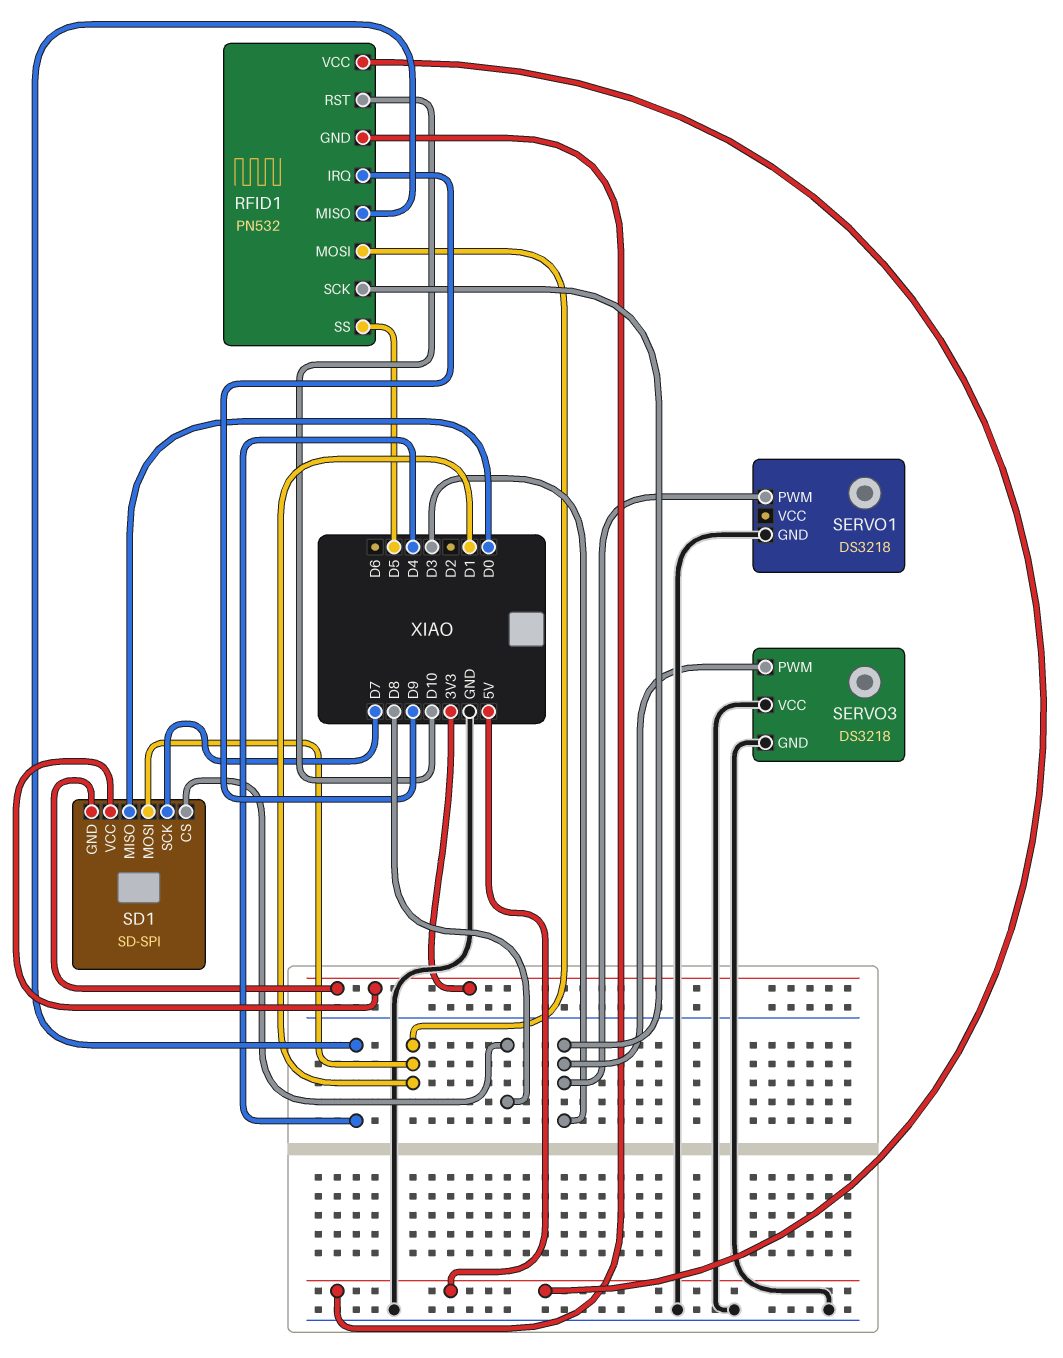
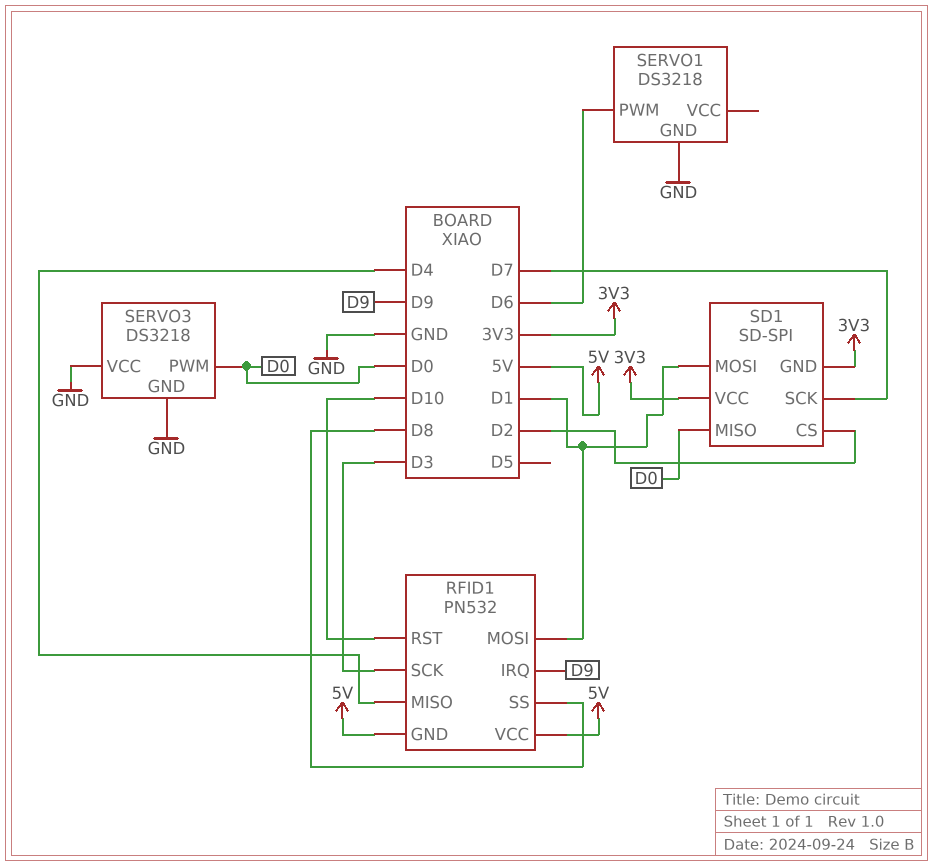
RFID1 pin SS: D5 -> D8
SD1 pin CS: D8 -> D2
SERVO1 pin PWM: D3 -> D6
SERVO3 pin PWM: D3 -> D0

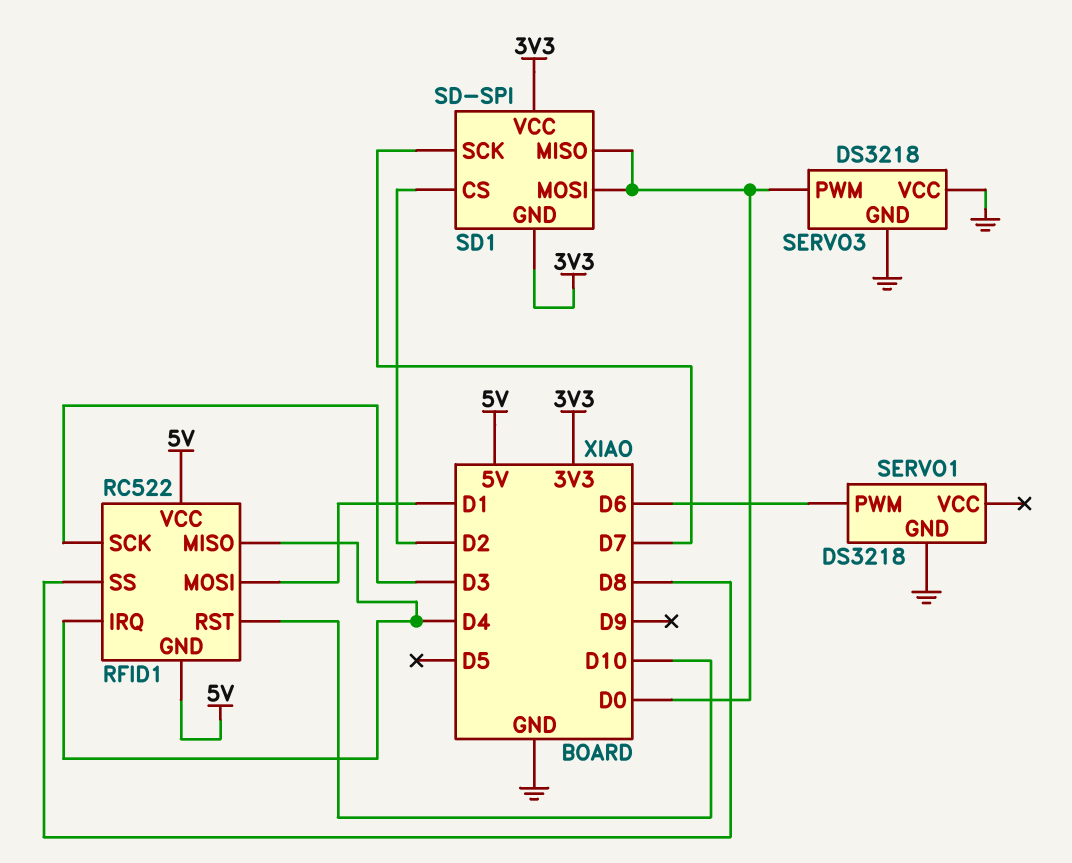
RFID1: PN532 -> RC522
RFID1 pin IRQ: D9 -> D4
SD1 pin MOSI: D1 -> D0

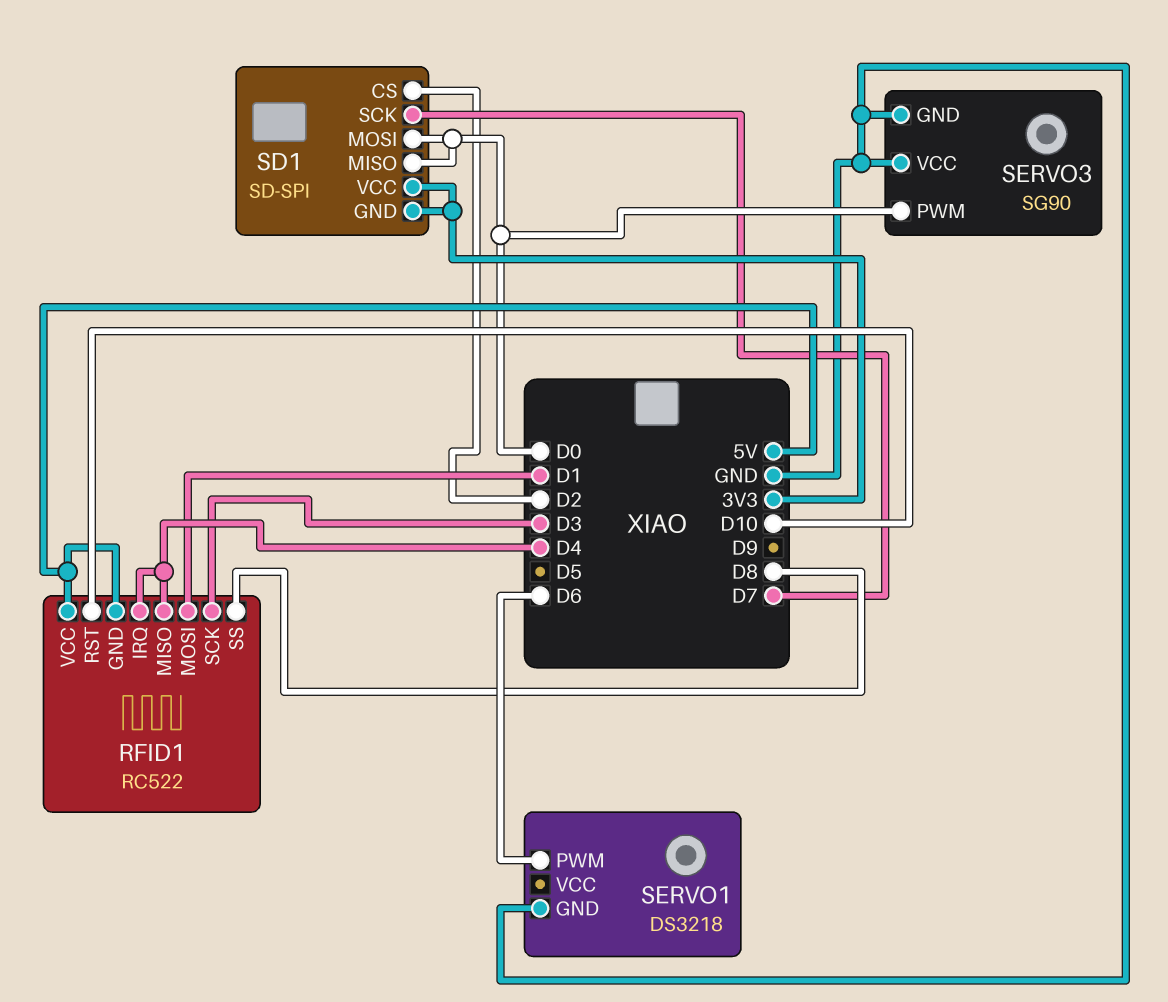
SERVO3: DS3218 -> SG90

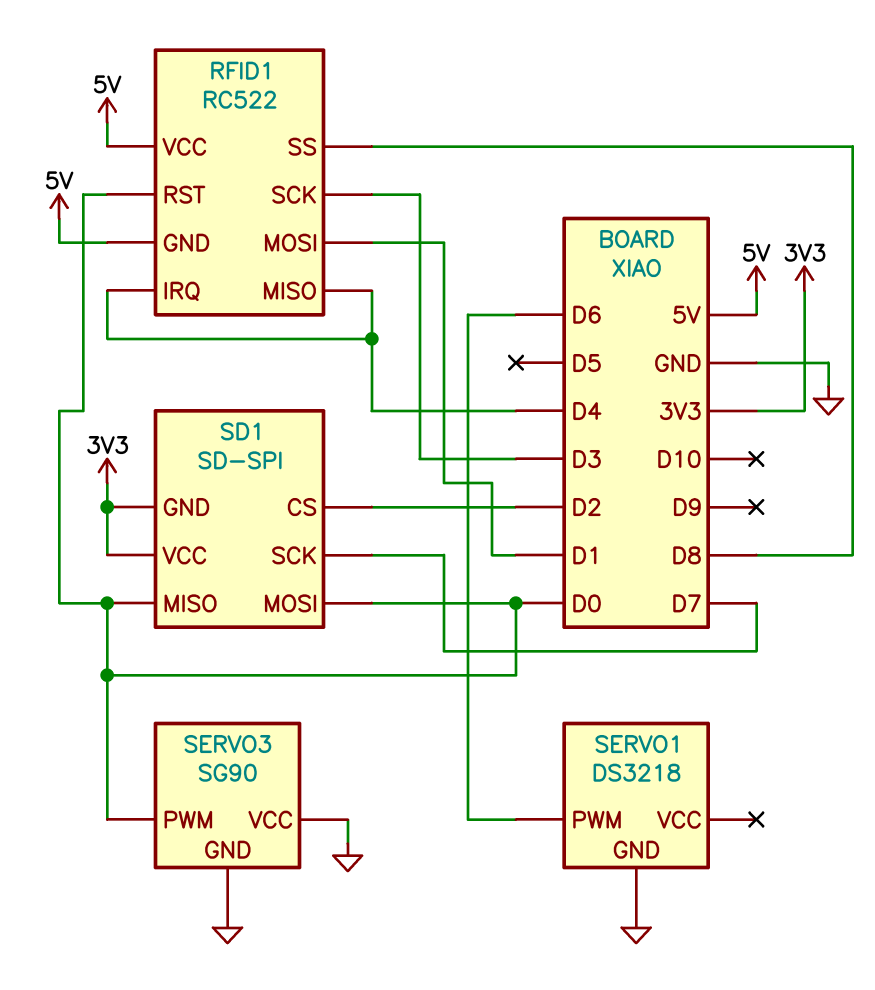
RFID1 pin RST: D10 -> D0

